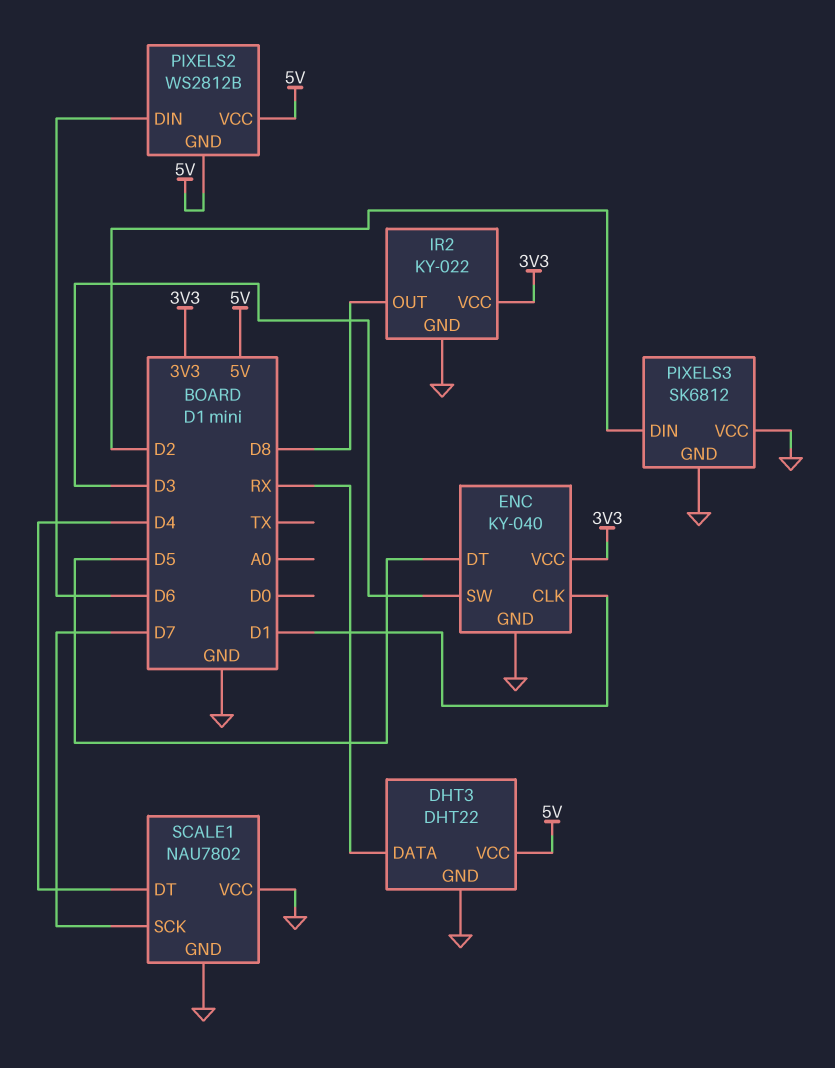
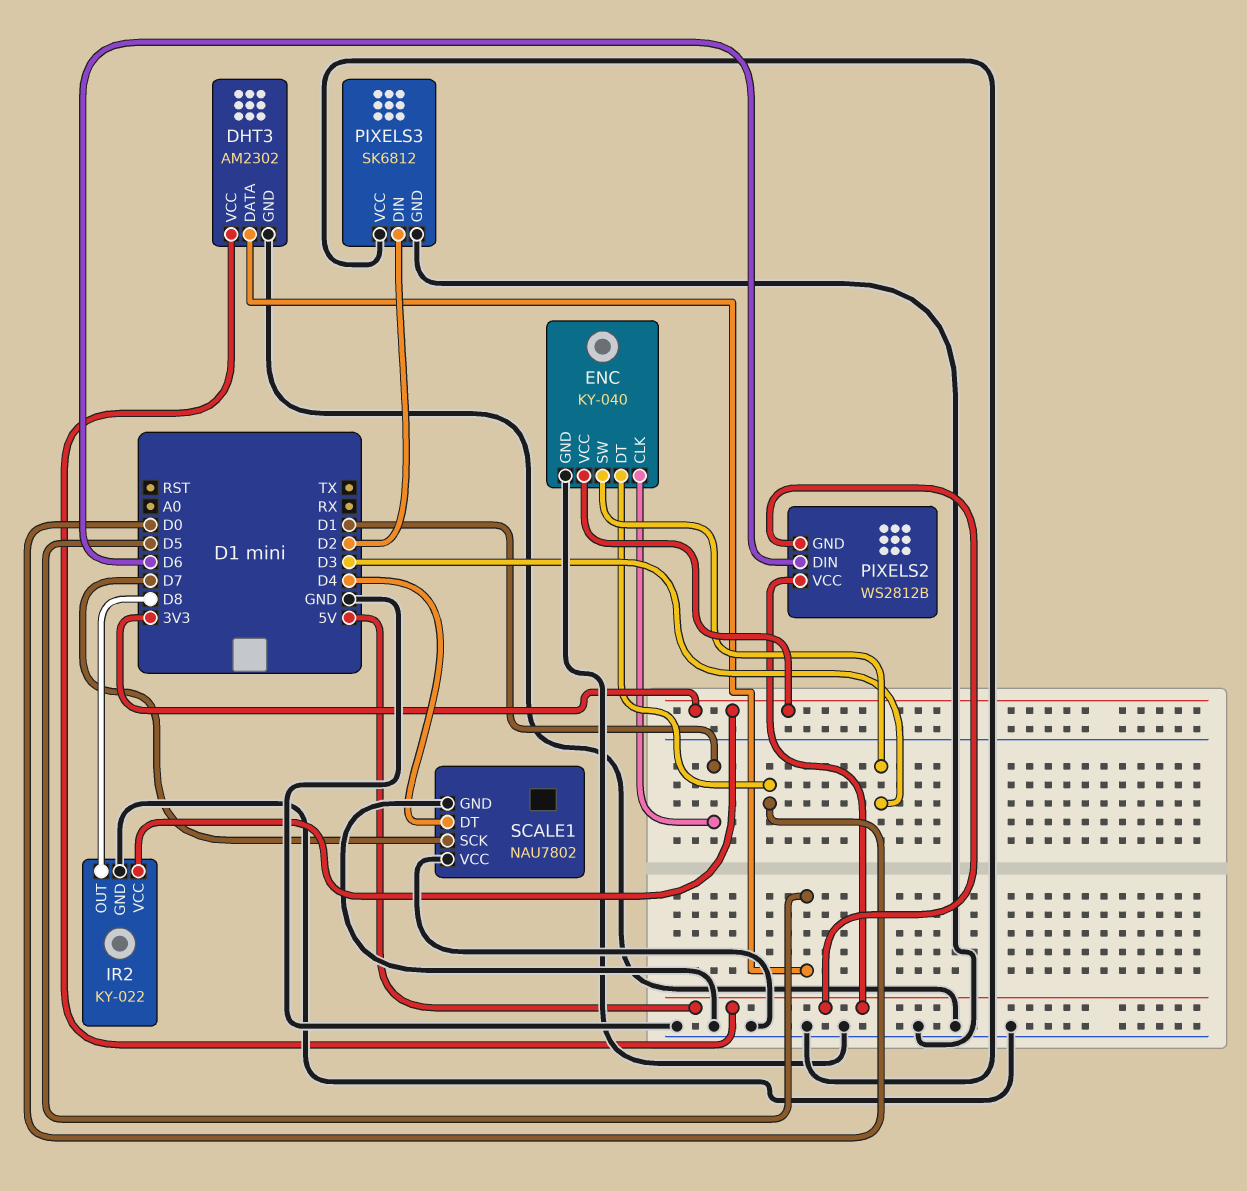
DHT3: DHT22 -> AM2302
DHT3 pin DATA: RX -> D5
ENC pin DT: D5 -> D0

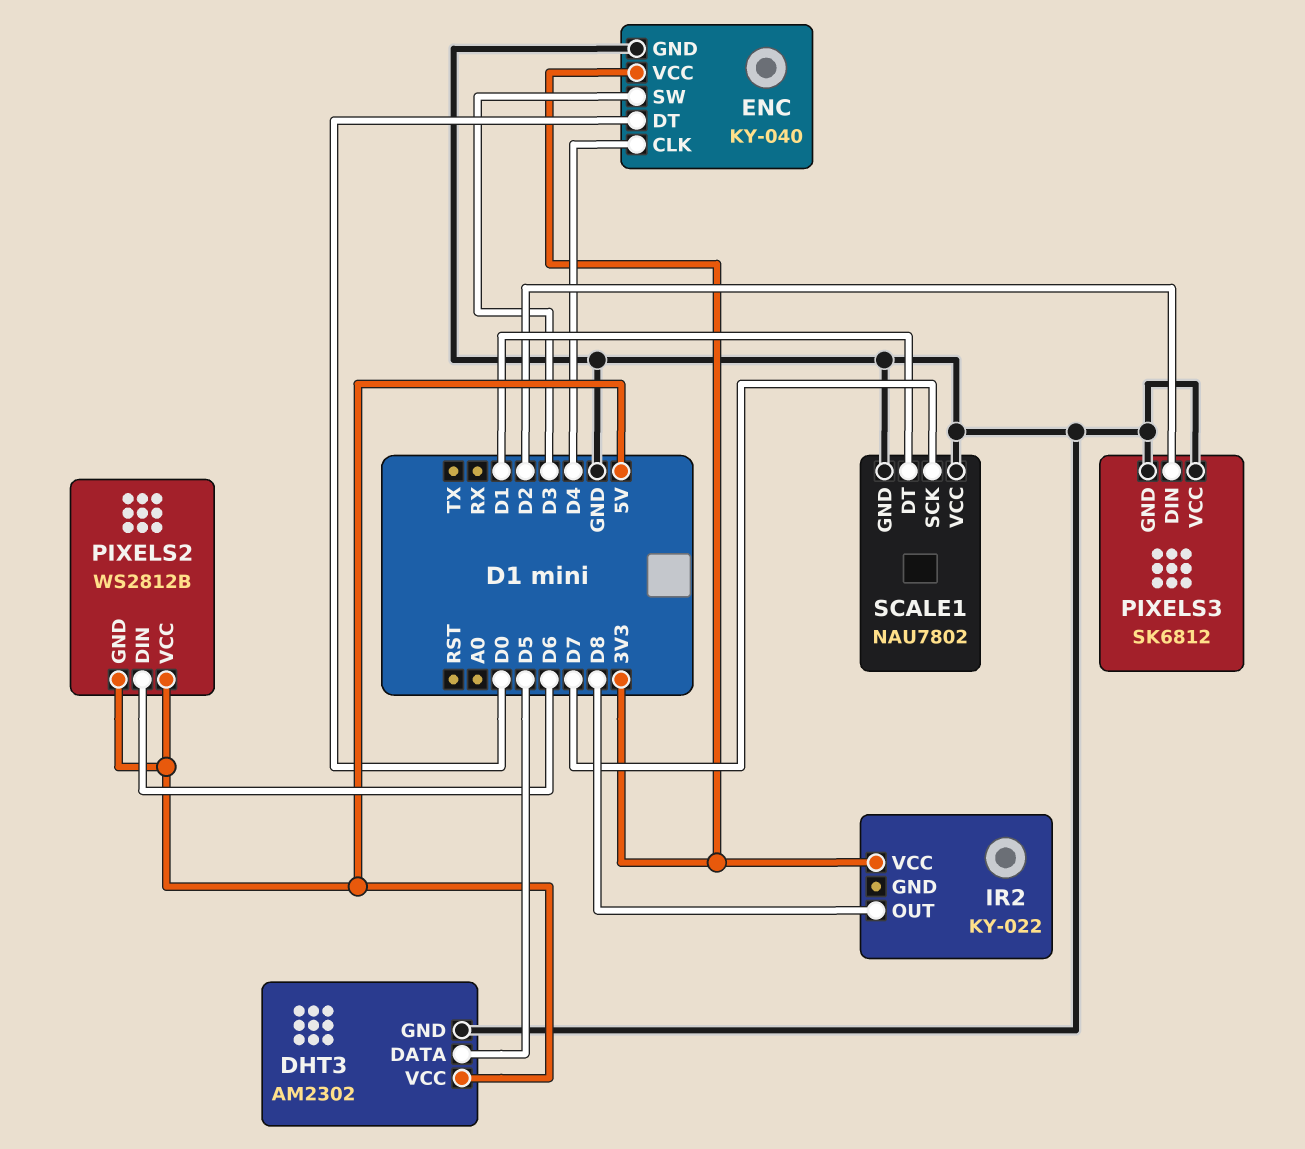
ENC pin CLK: D1 -> D4
IR2 pin GND: GND -> none
SCALE1 pin DT: D4 -> D1

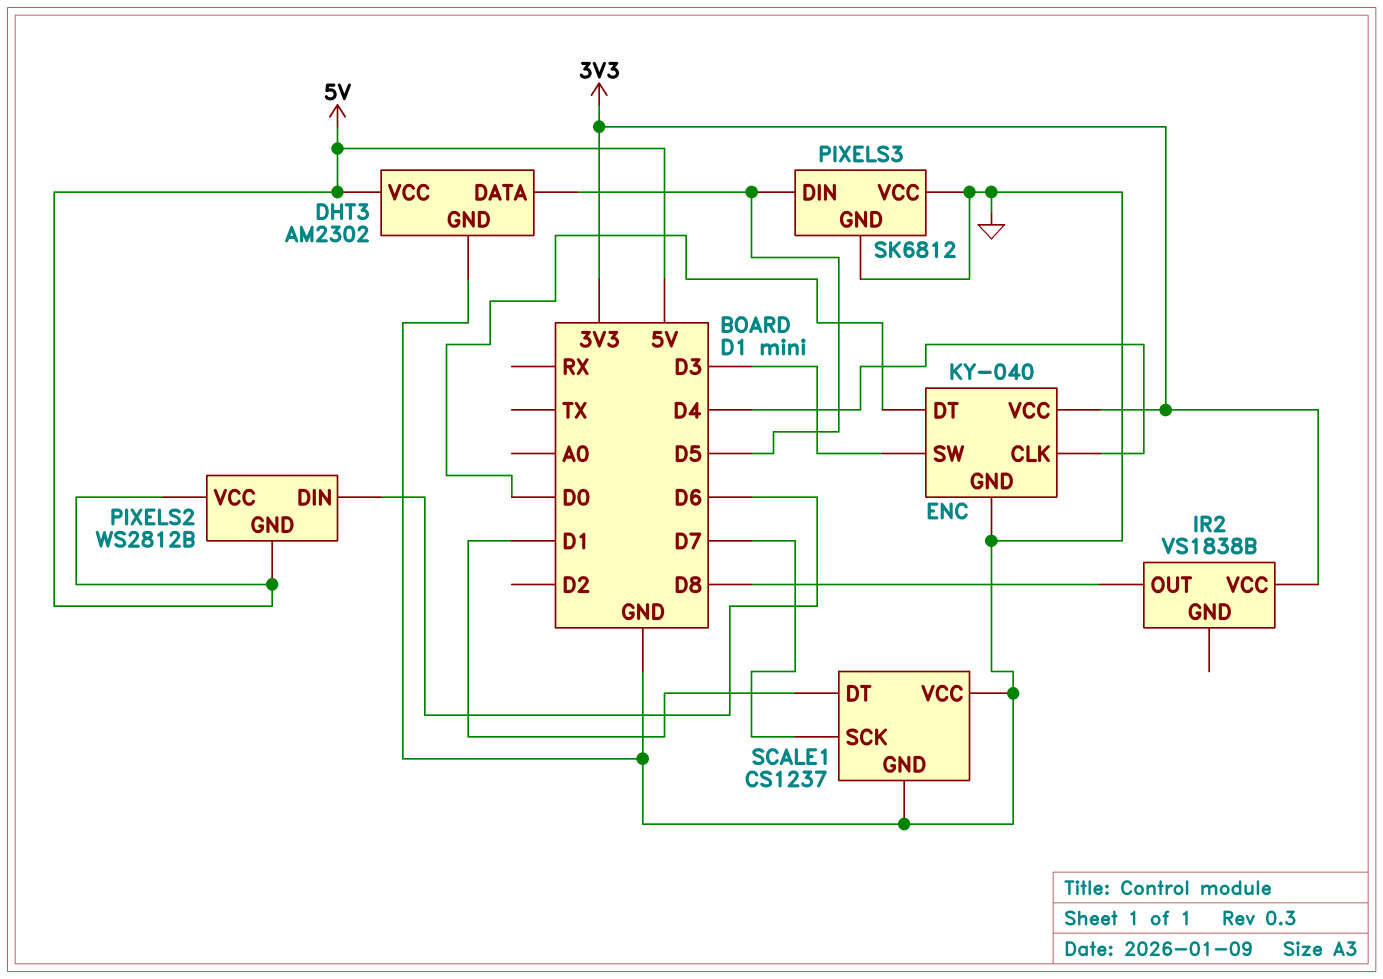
IR2: KY-022 -> VS1838B
PIXELS3 pin DIN: D2 -> D5
SCALE1: NAU7802 -> CS1237

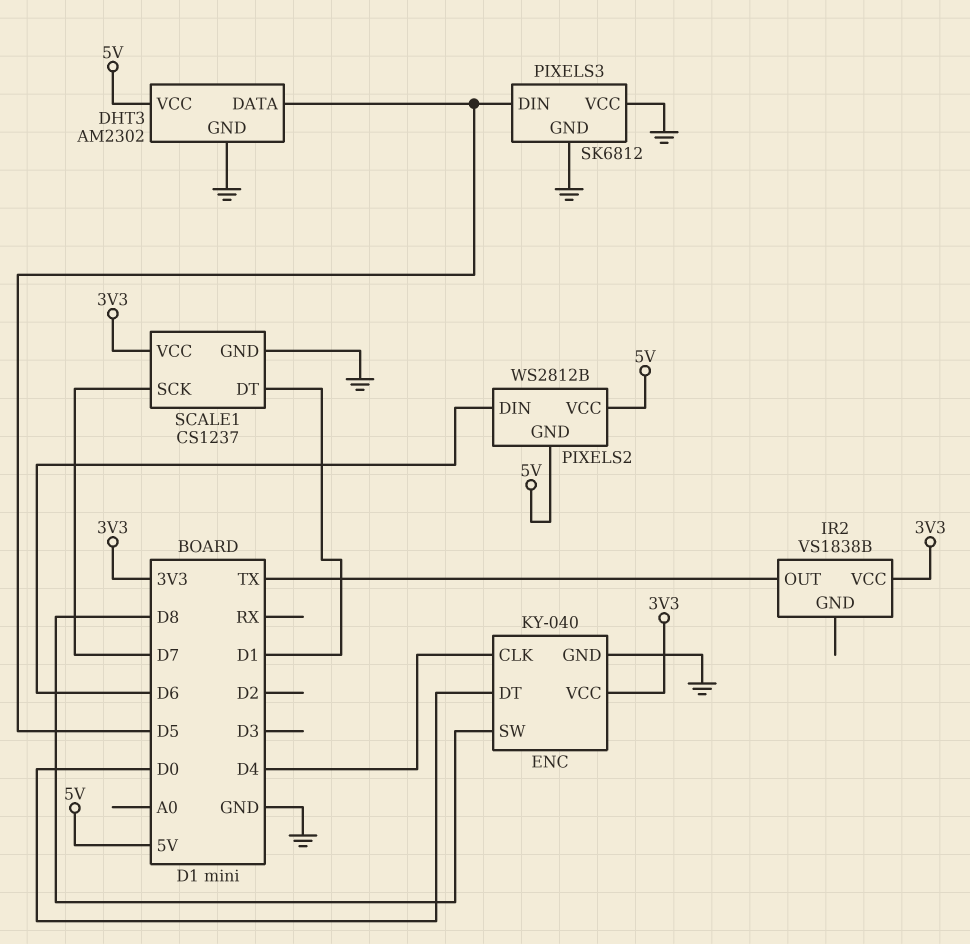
ENC pin SW: D3 -> D8
IR2 pin OUT: D8 -> TX
SCALE1 pin VCC: GND -> 3V3

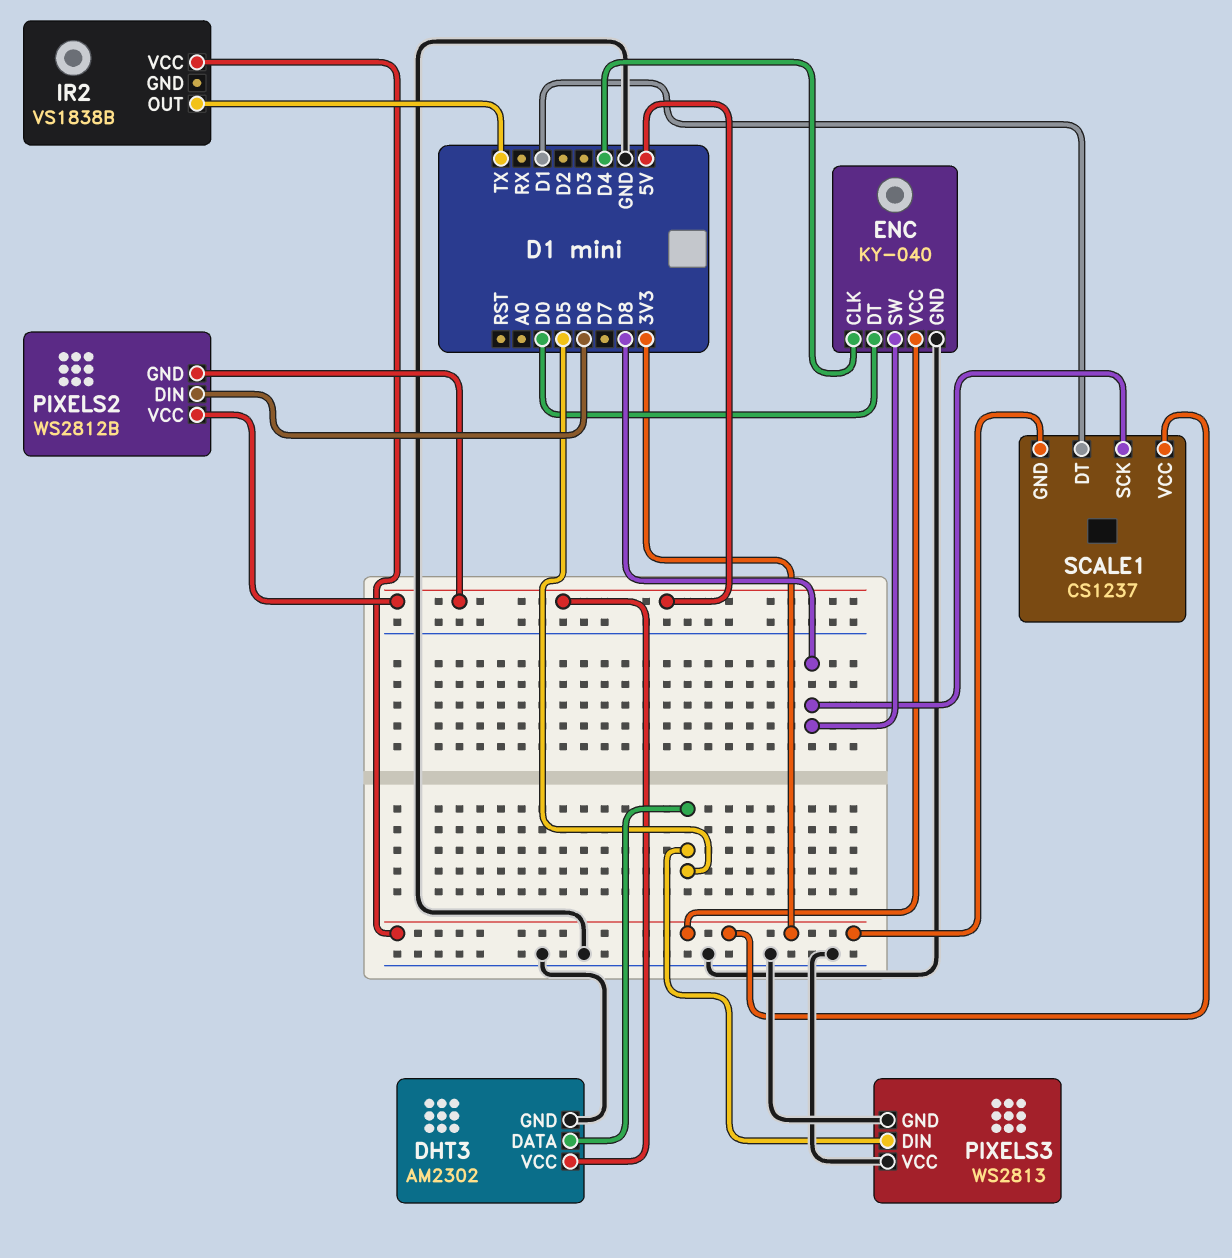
PIXELS3: SK6812 -> WS2813
SCALE1 pin GND: GND -> 3V3
SCALE1 pin SCK: D7 -> D8

